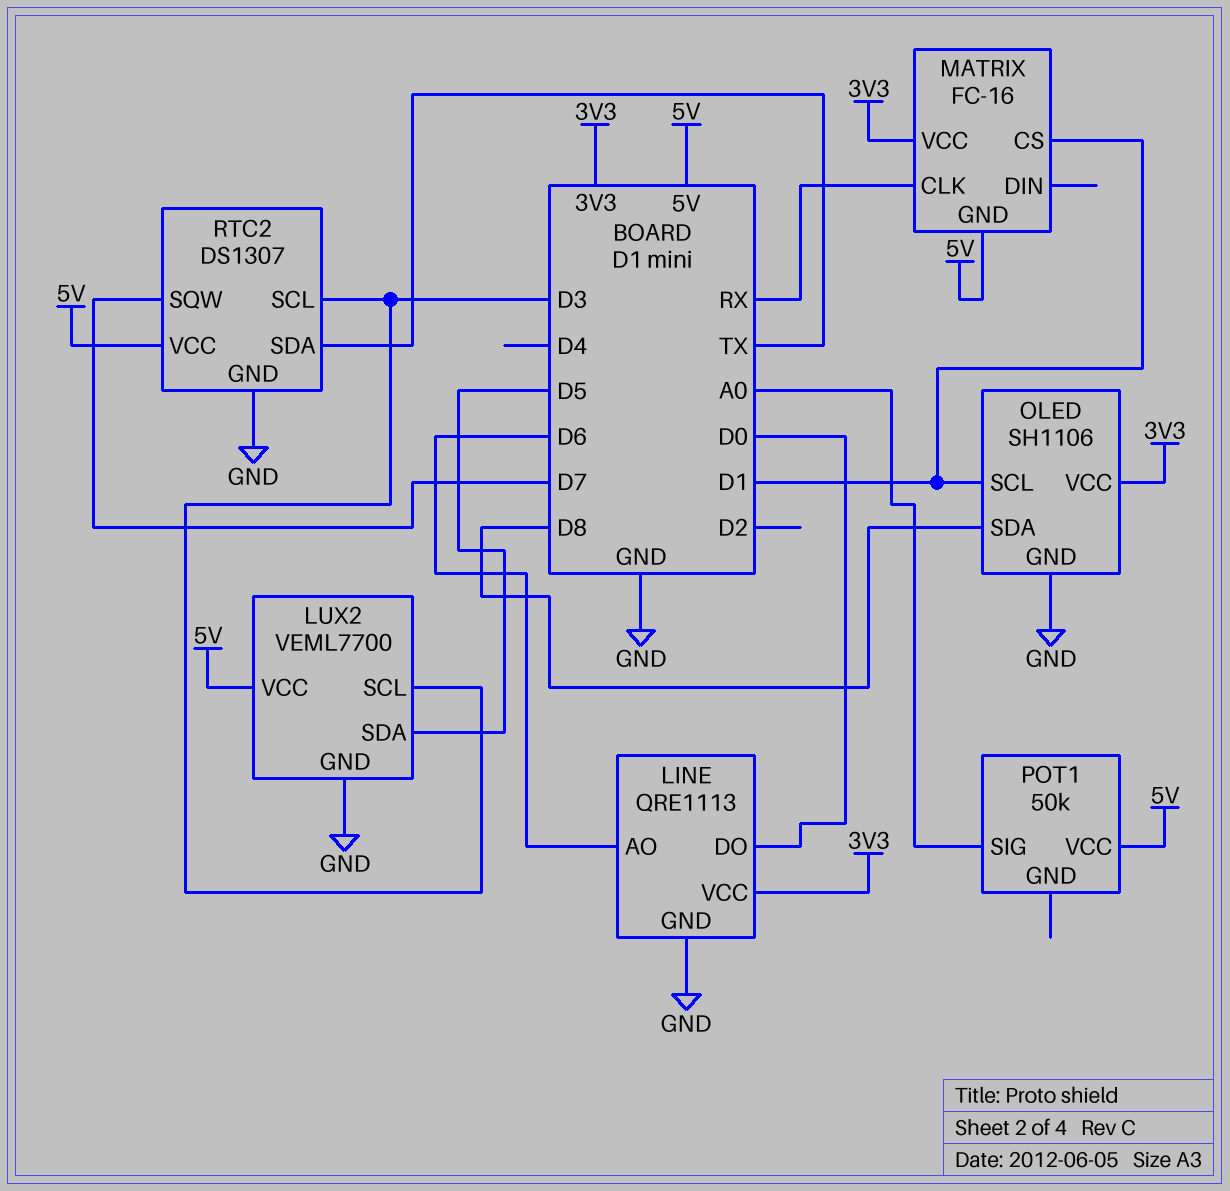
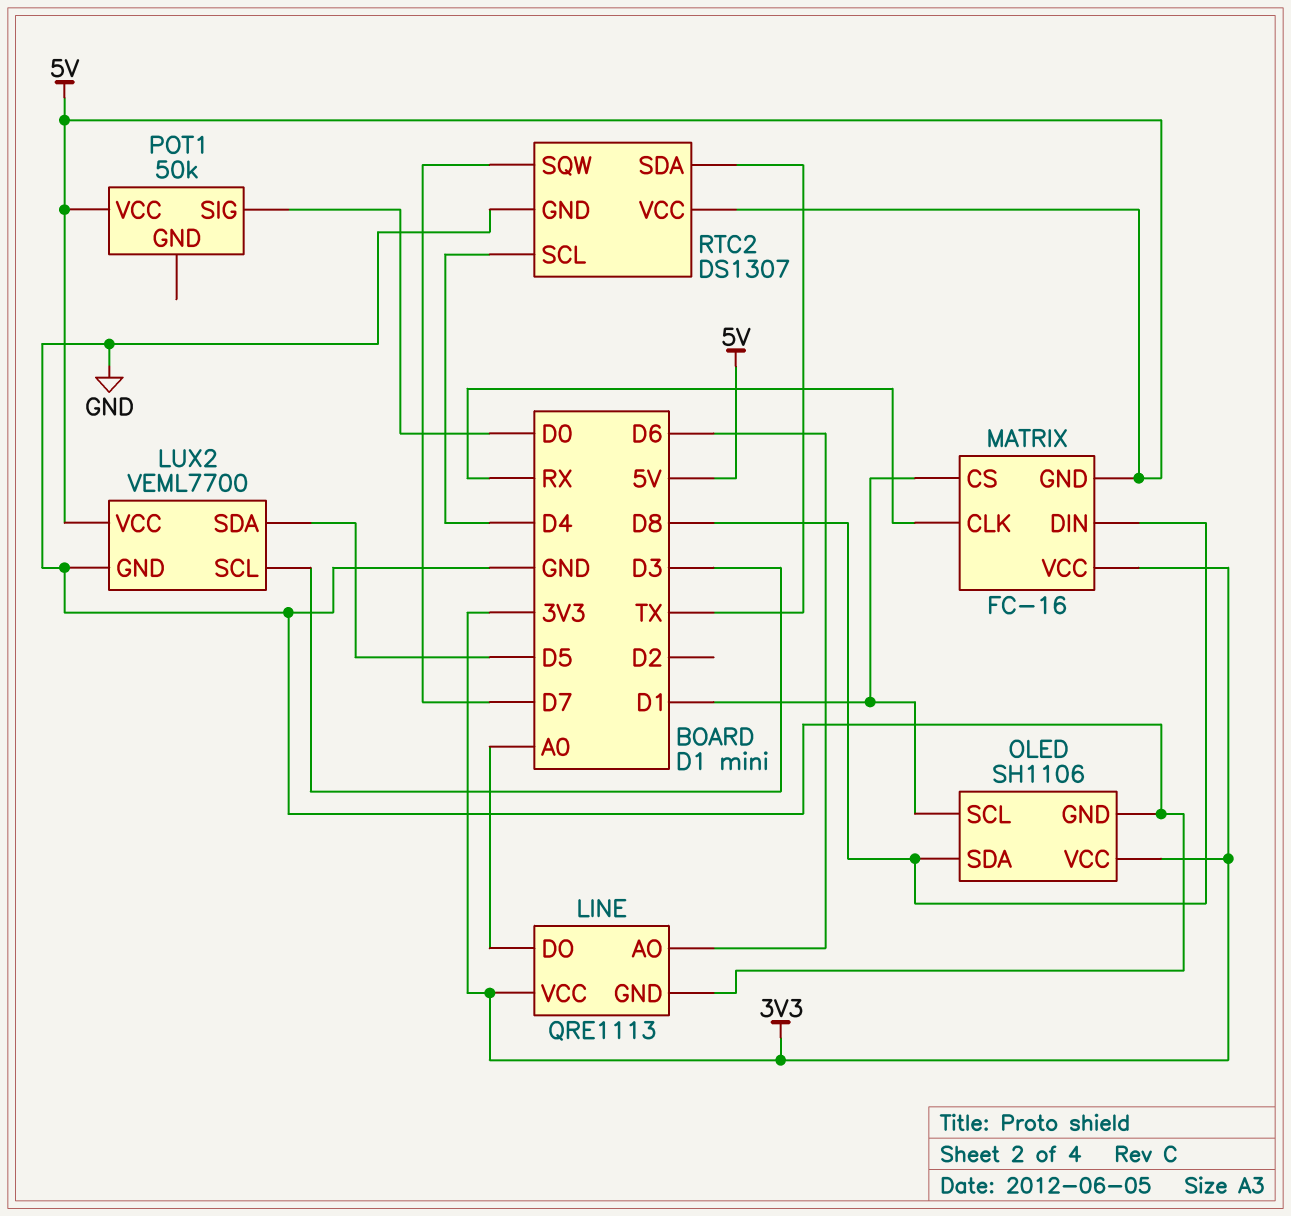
LINE pin DO: D0 -> A0
MATRIX pin DIN: none -> D8
POT1 pin SIG: A0 -> D0
RTC2 pin SCL: D3 -> D4

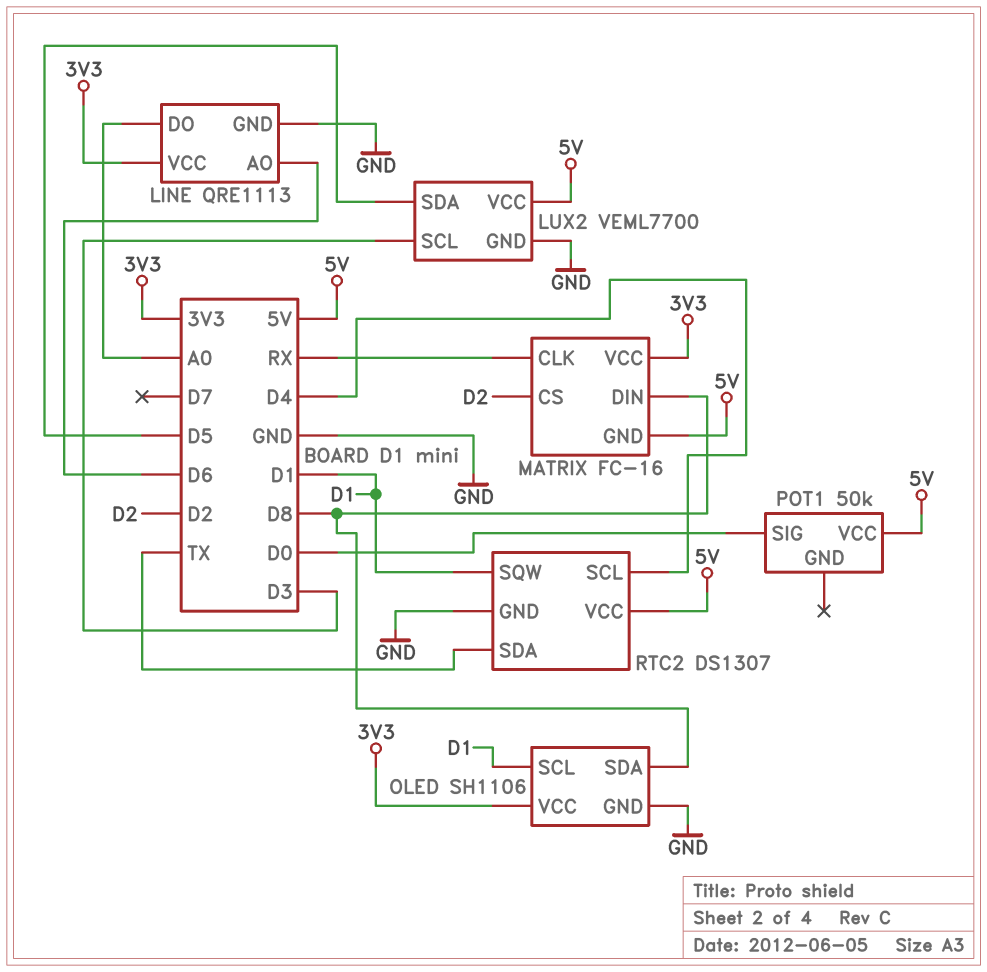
MATRIX pin CS: D1 -> D2
RTC2 pin SQW: D7 -> D1

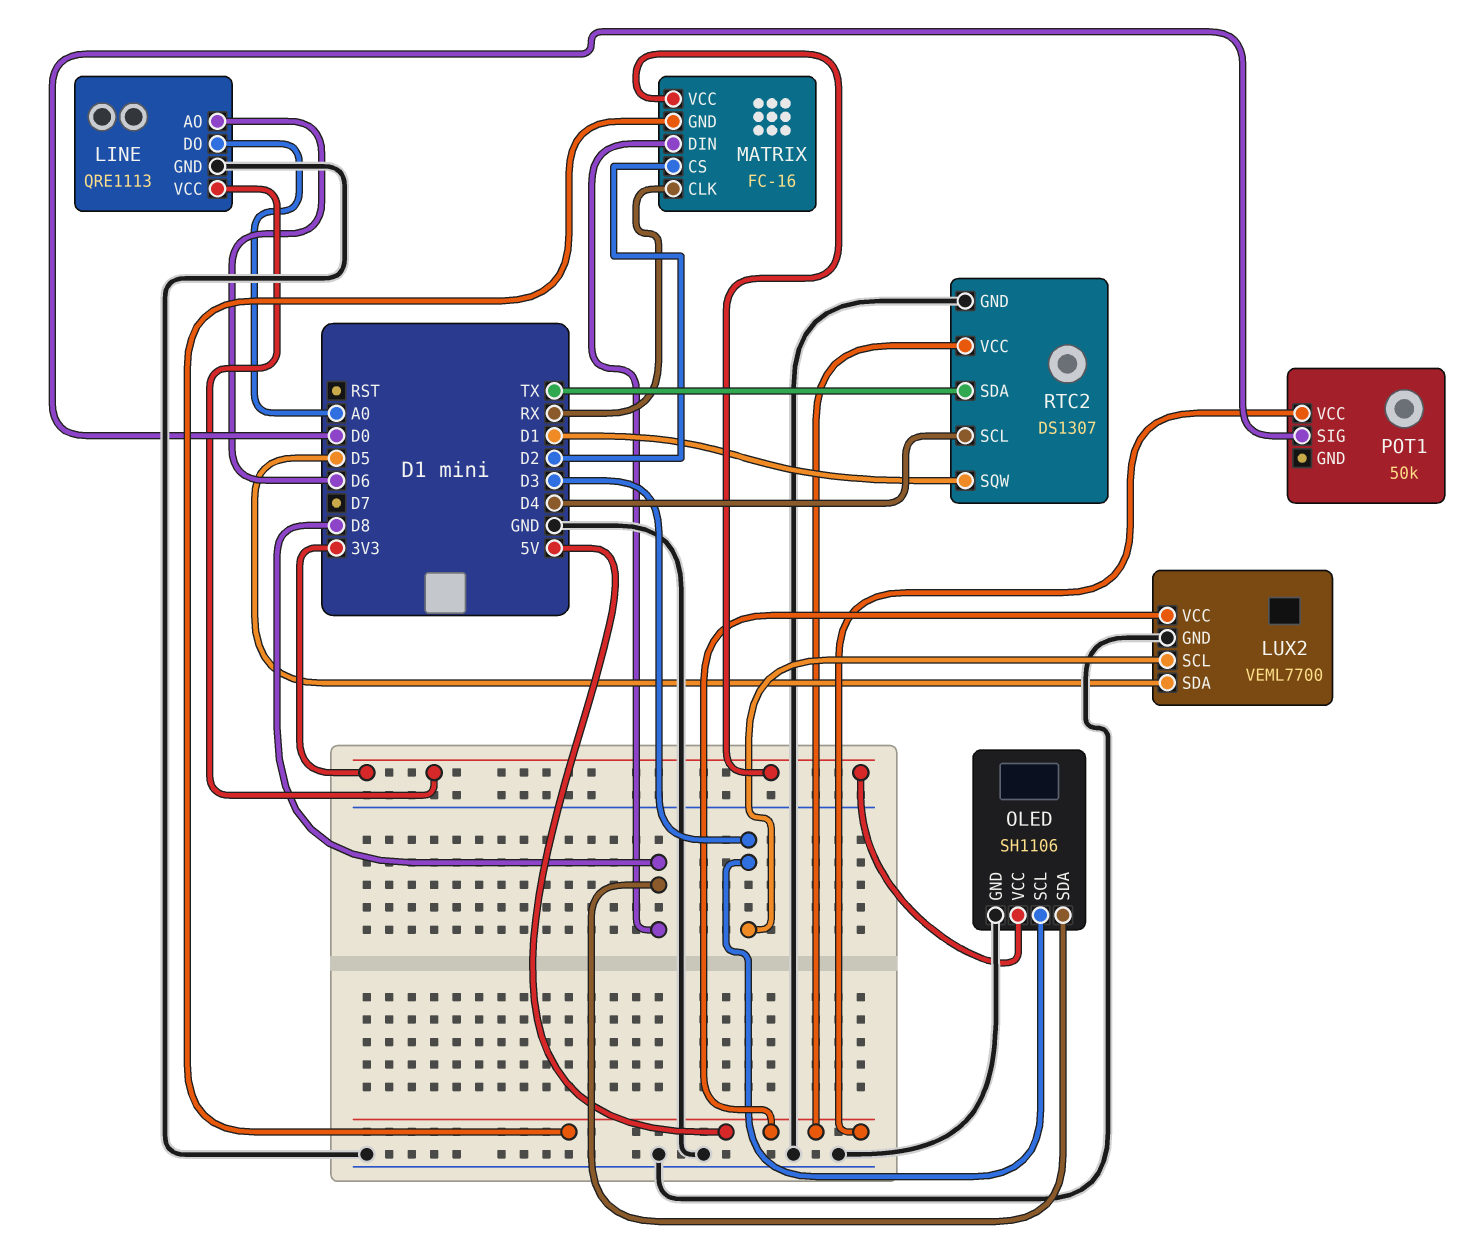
OLED pin SCL: D1 -> D3

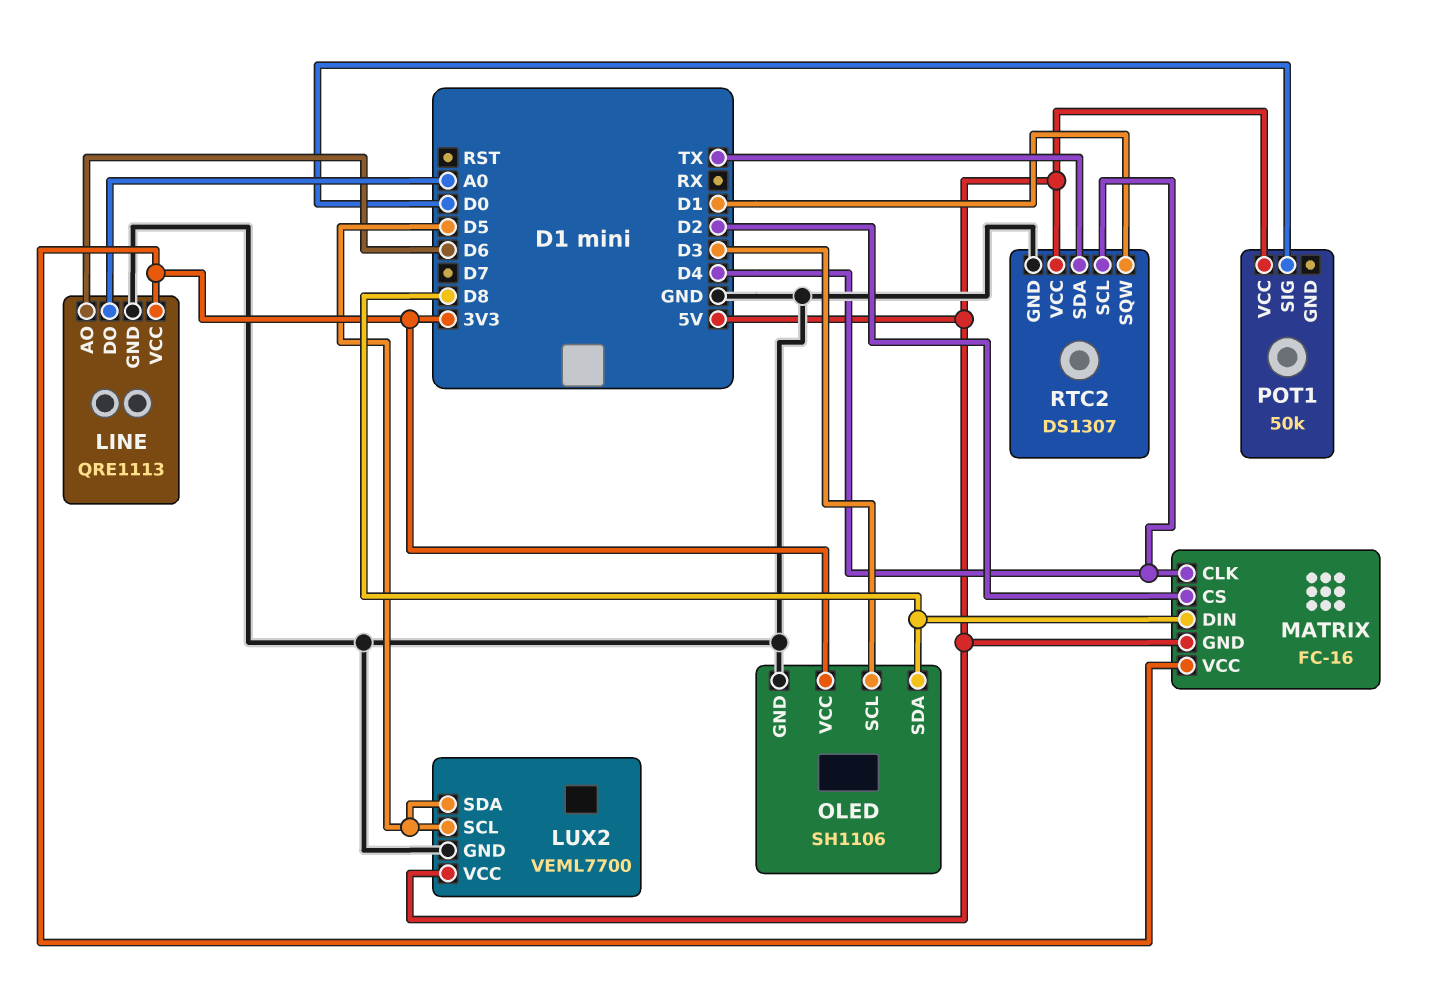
LUX2 pin SCL: D3 -> D5
MATRIX pin CLK: RX -> D4

